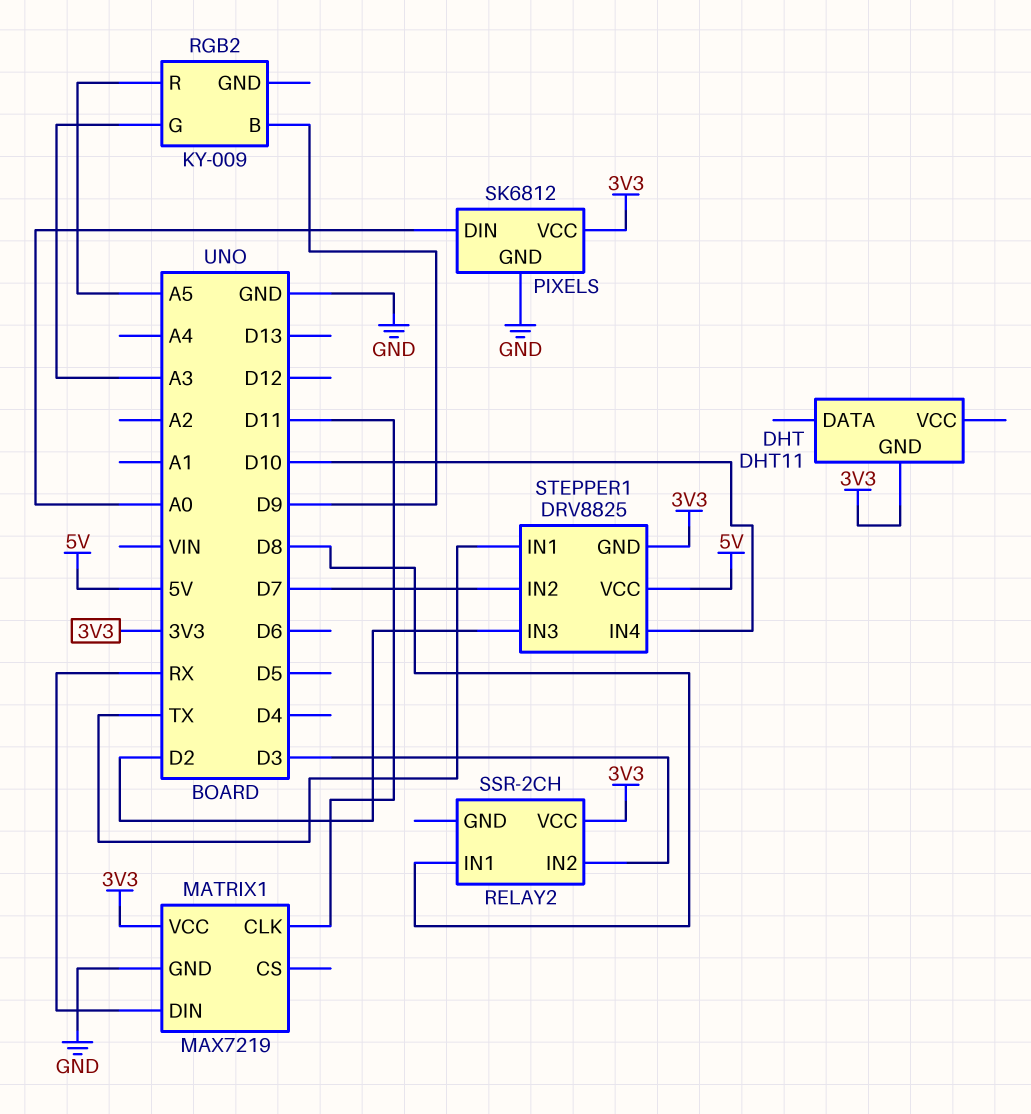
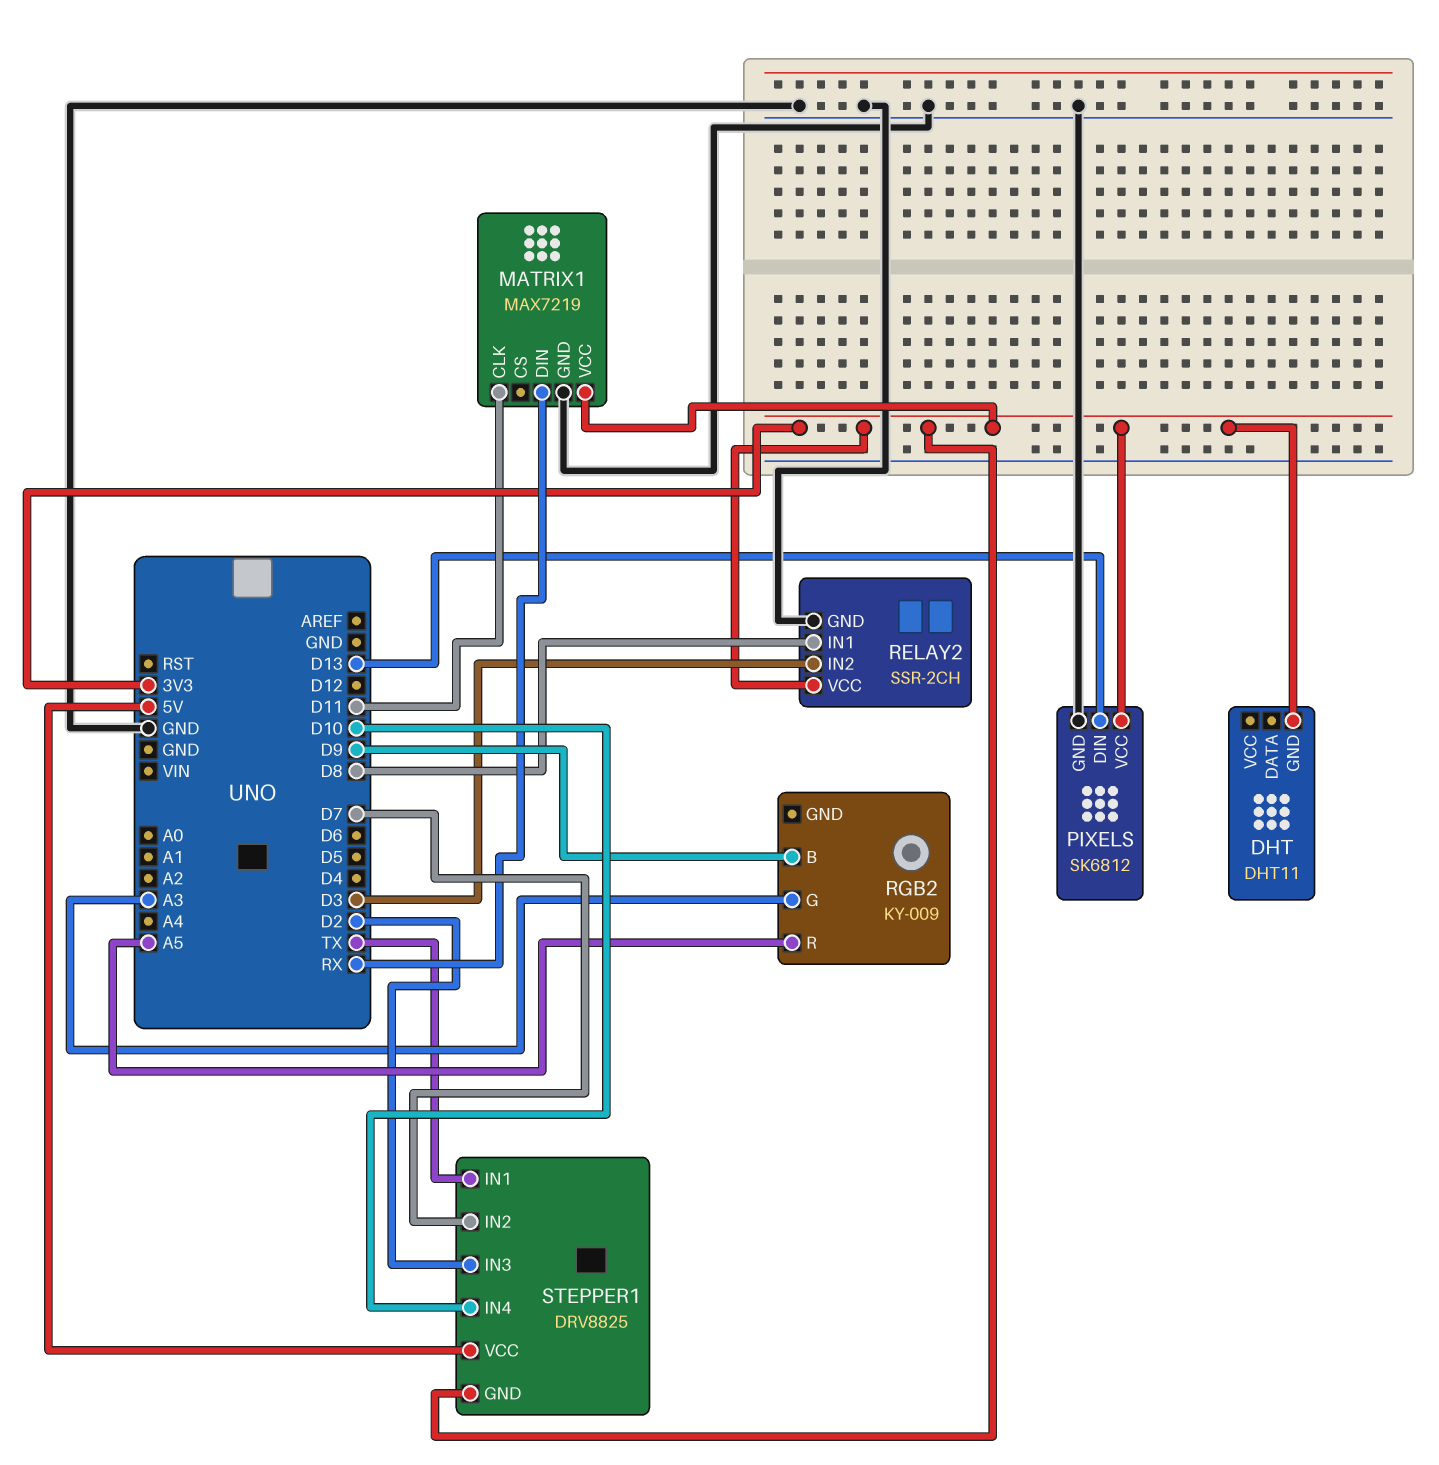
PIXELS pin DIN: A0 -> D13
RELAY2 pin GND: none -> GND

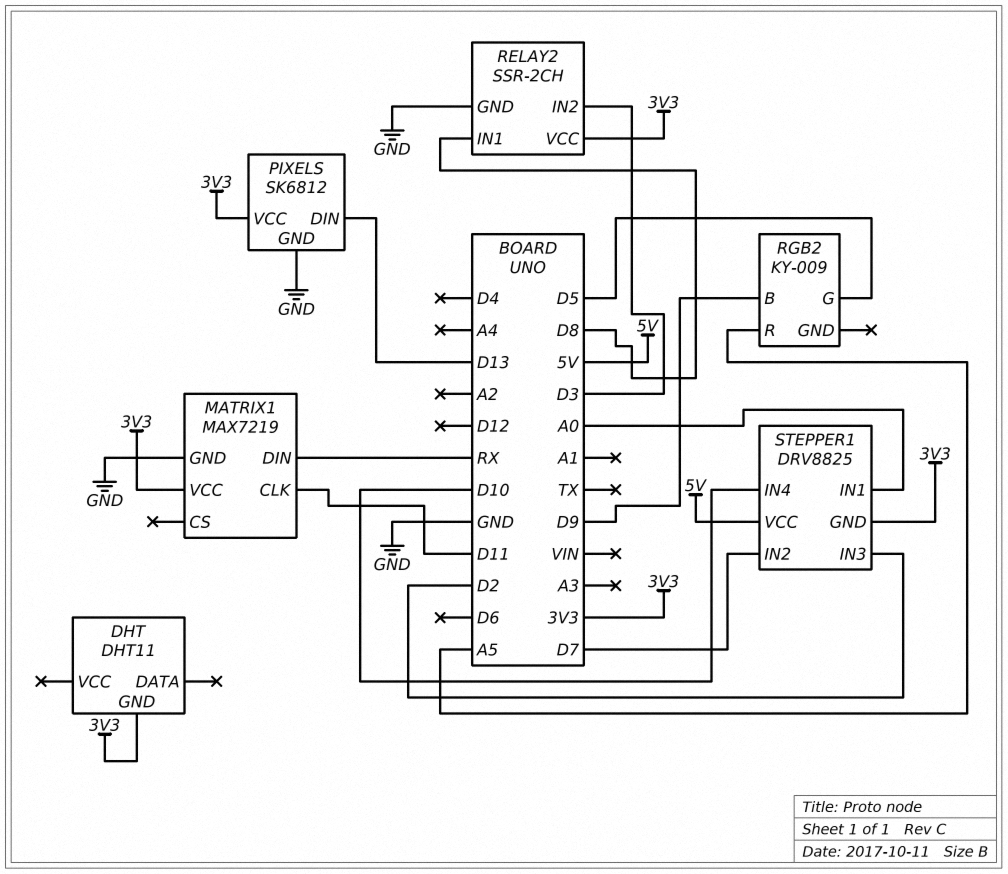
RGB2 pin G: A3 -> D5
STEPPER1 pin IN1: TX -> A0

